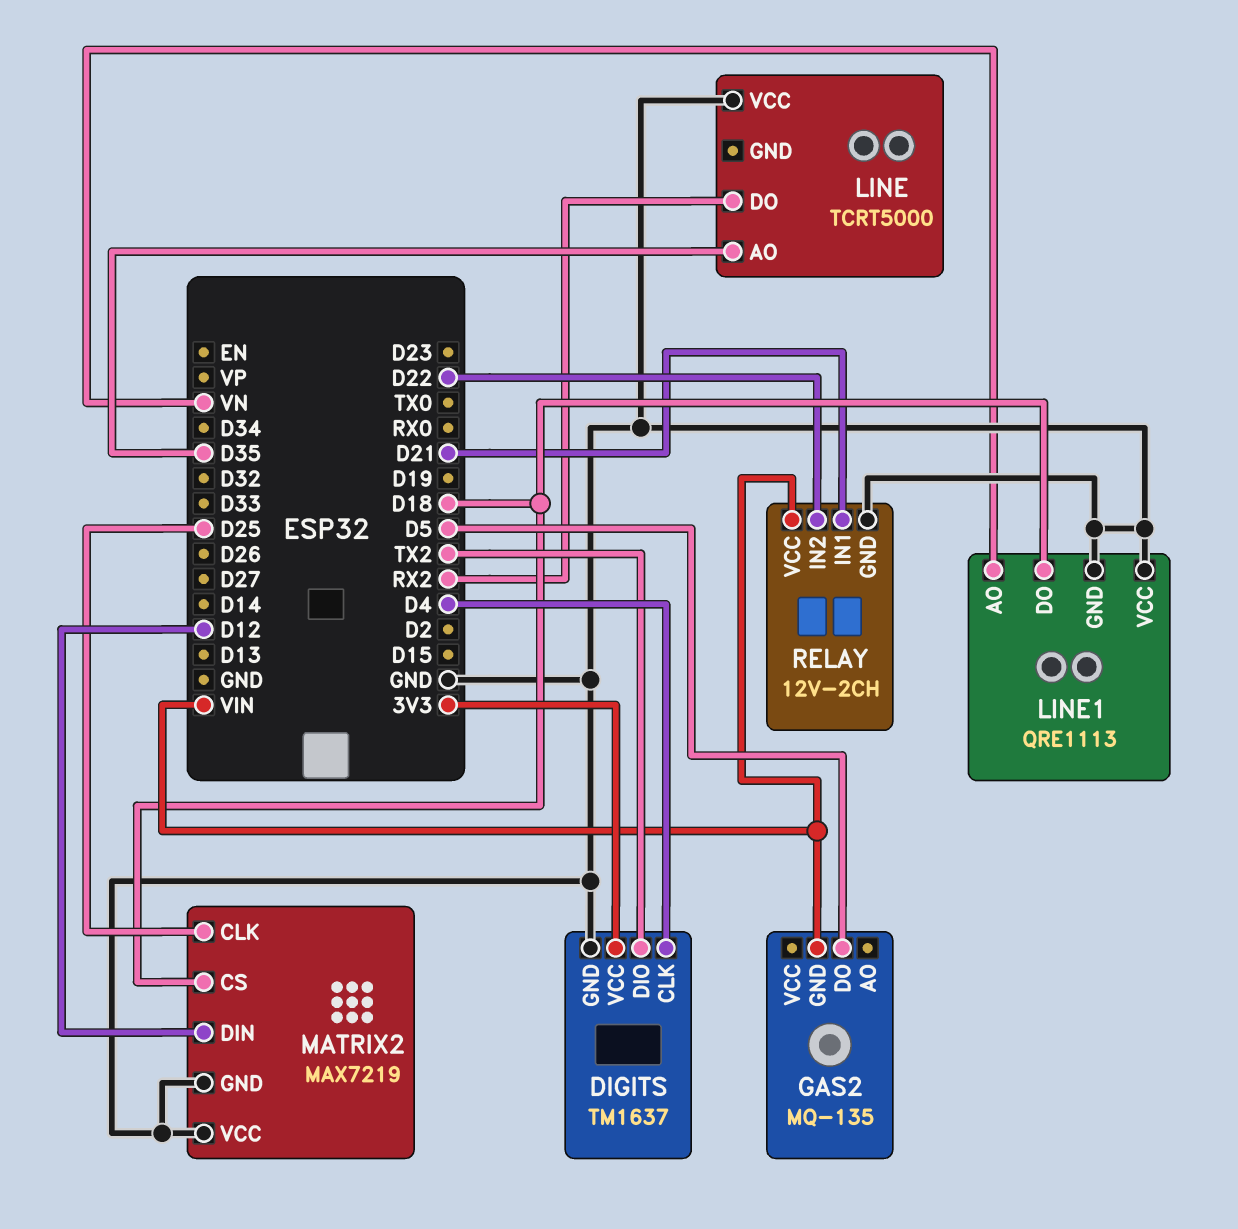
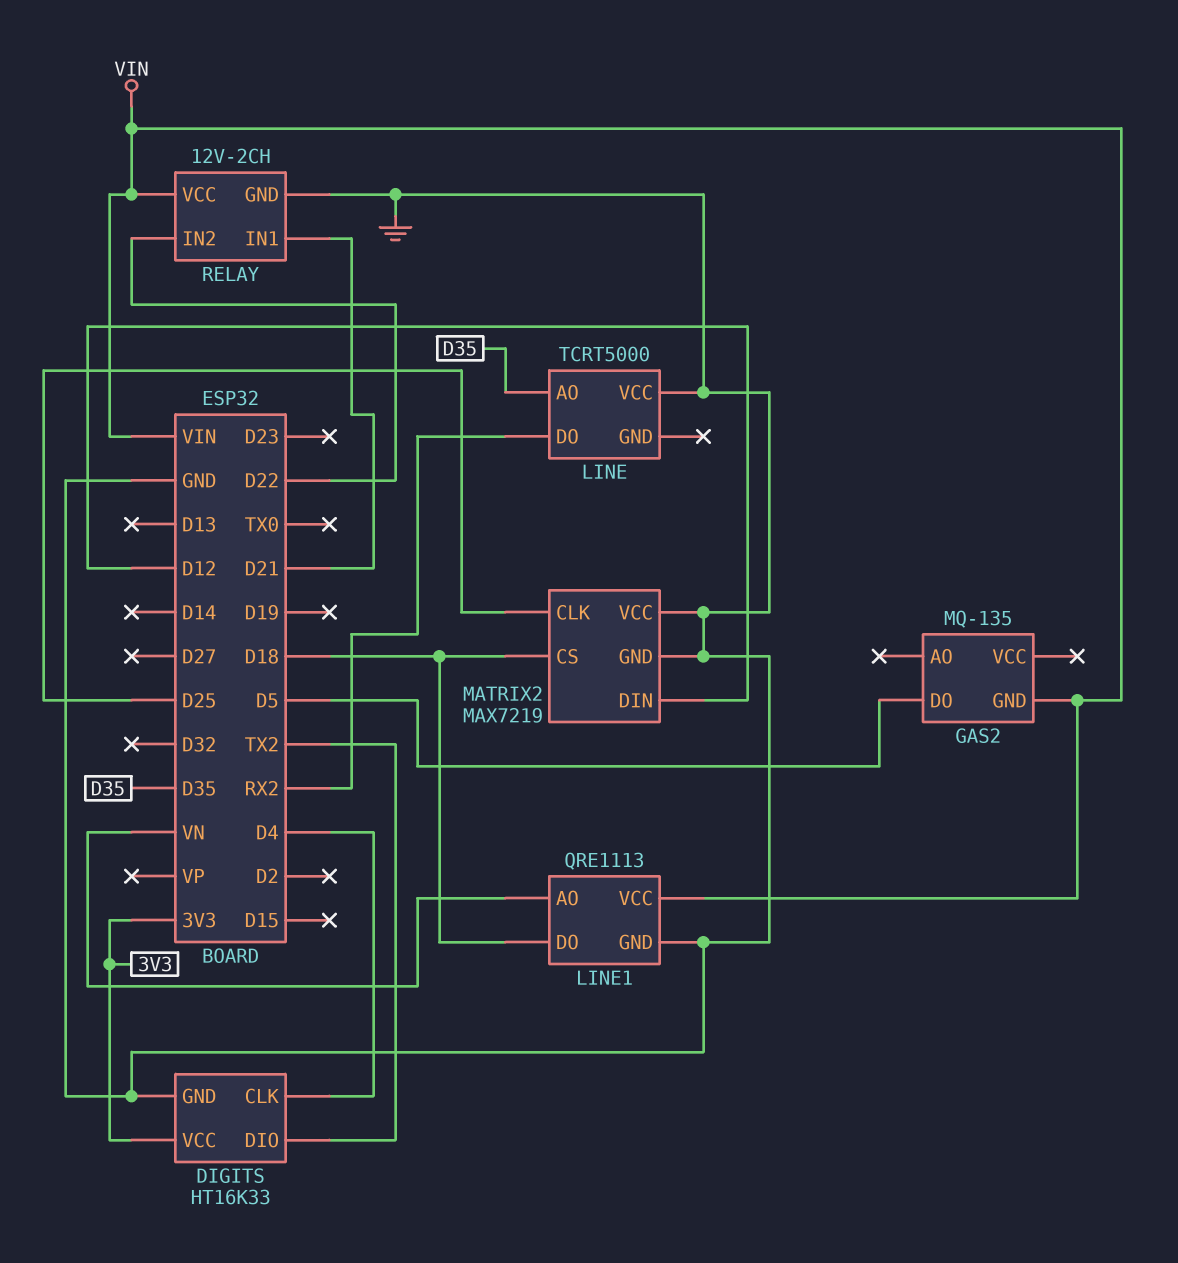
DIGITS: TM1637 -> HT16K33
LINE1 pin VCC: GND -> VIN

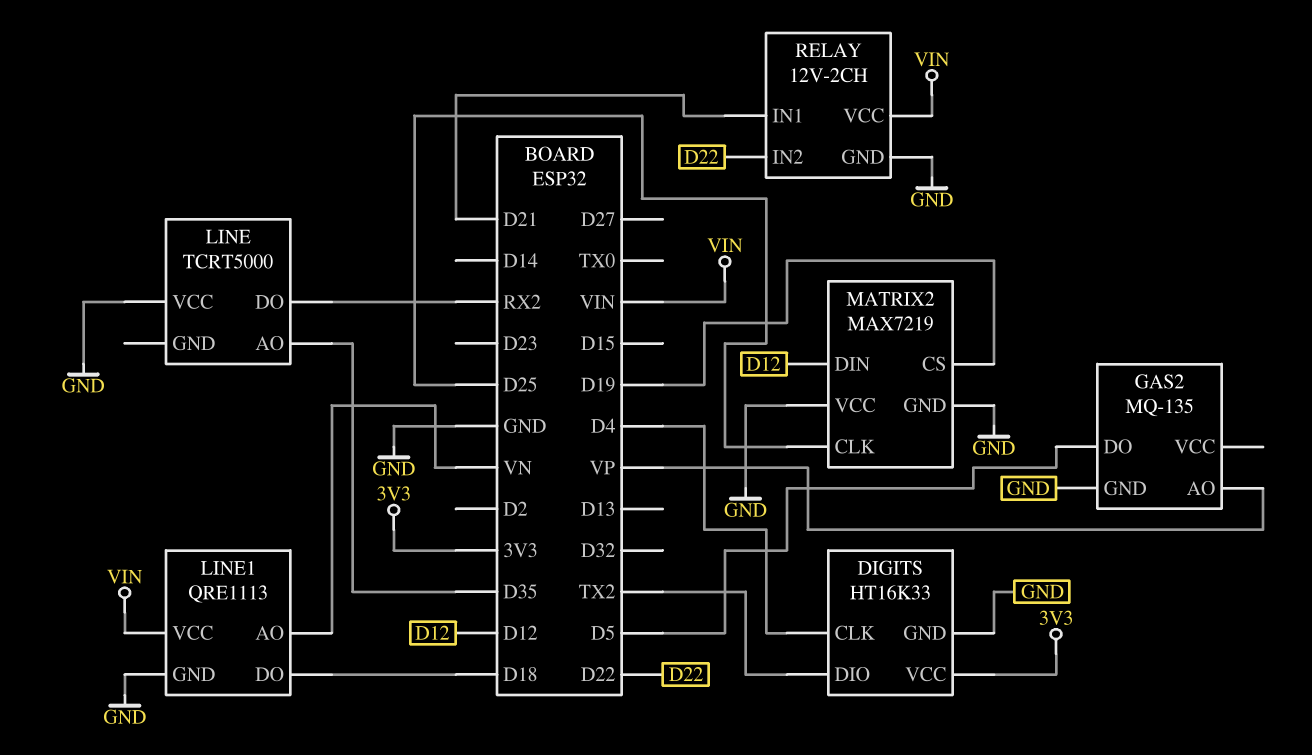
GAS2 pin AO: none -> VP
GAS2 pin GND: VIN -> GND
MATRIX2 pin CS: D18 -> D19

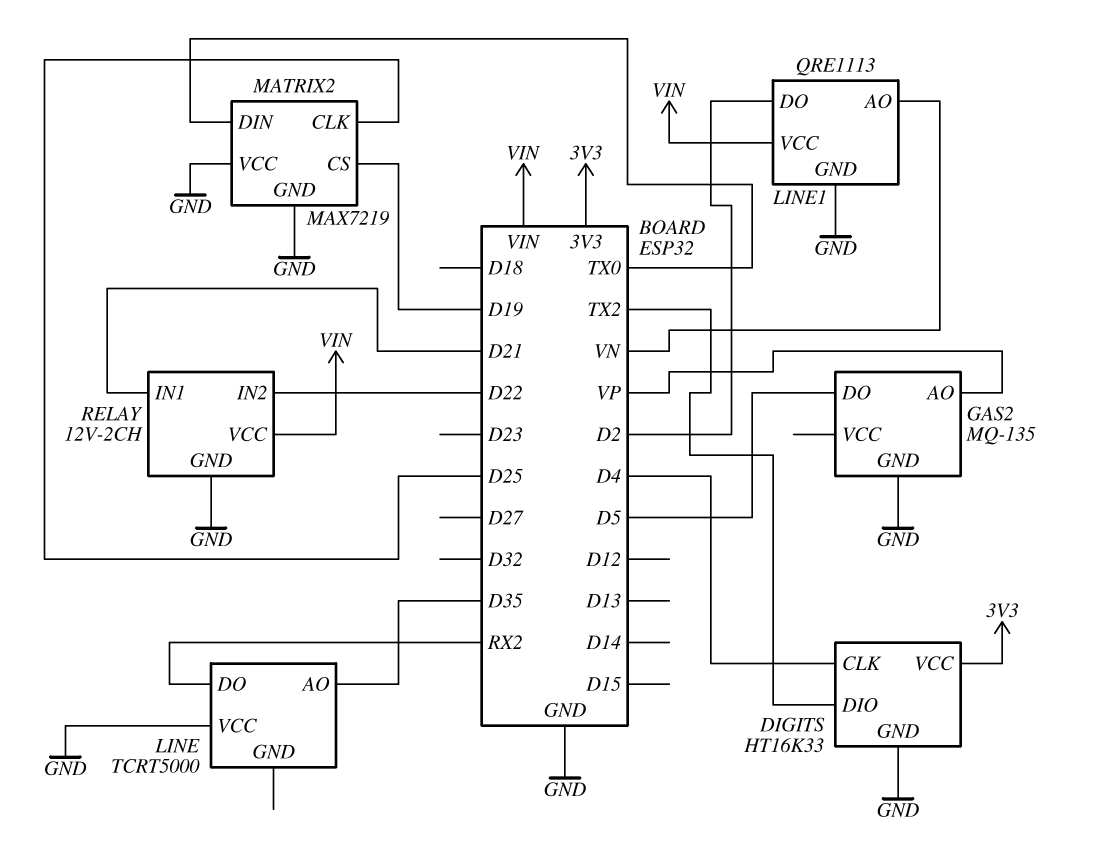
LINE1 pin DO: D18 -> D2
MATRIX2 pin DIN: D12 -> TX0

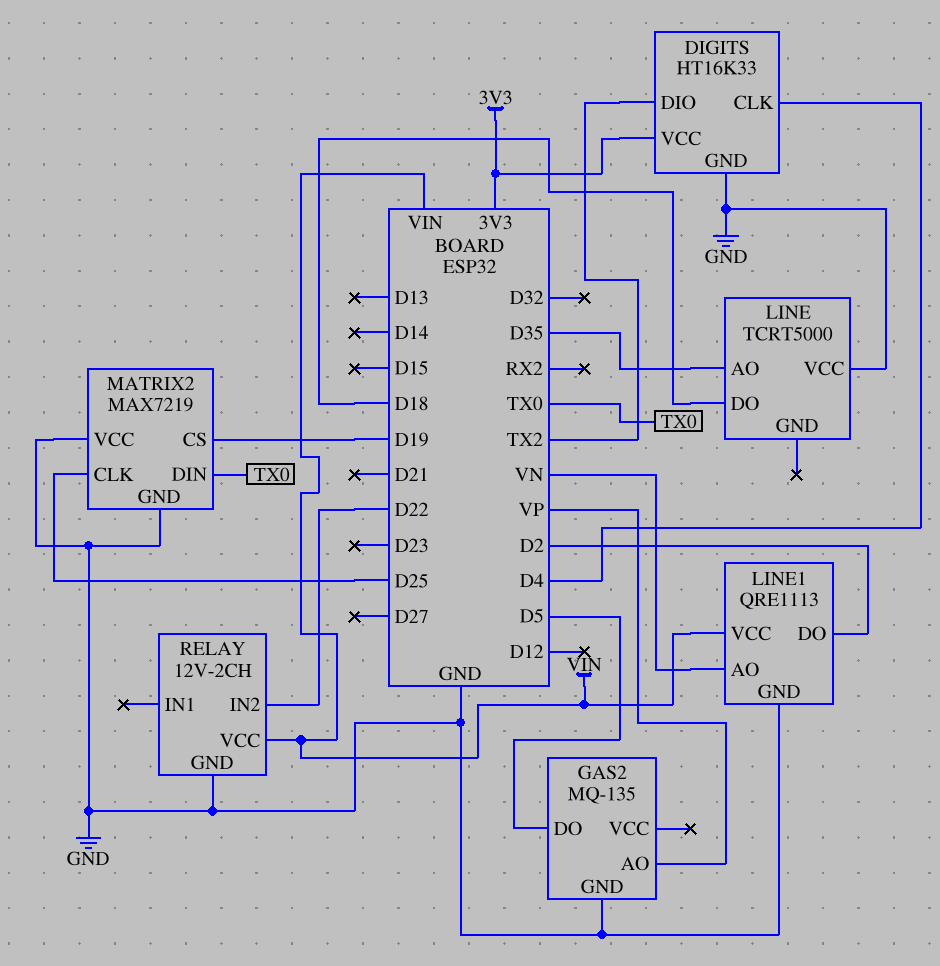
LINE pin DO: RX2 -> D18
RELAY pin IN1: D21 -> none

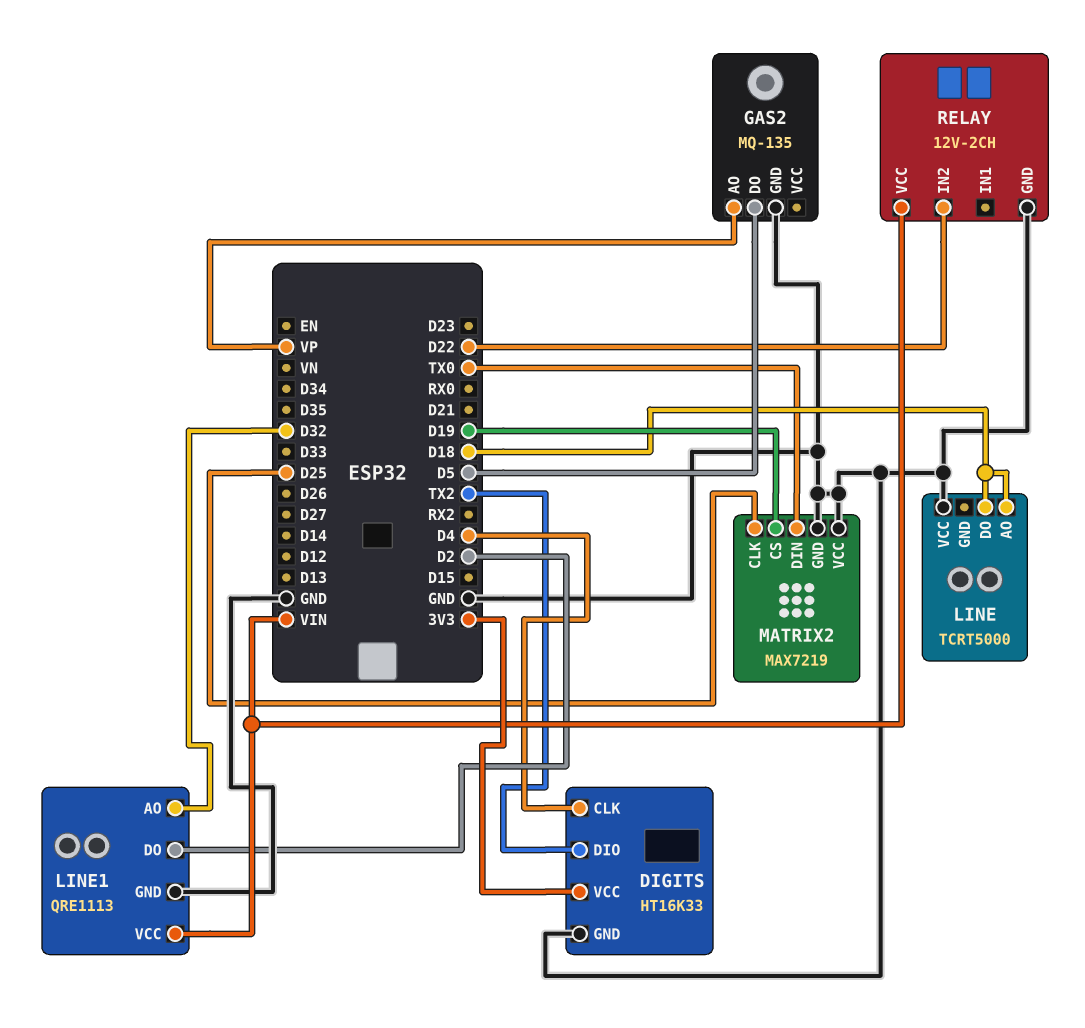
LINE pin AO: D35 -> D18
LINE1 pin AO: VN -> D32

